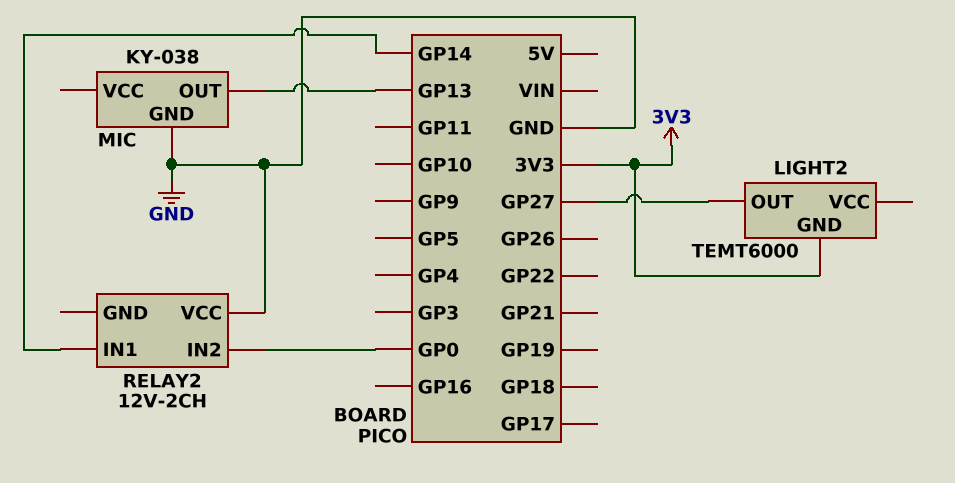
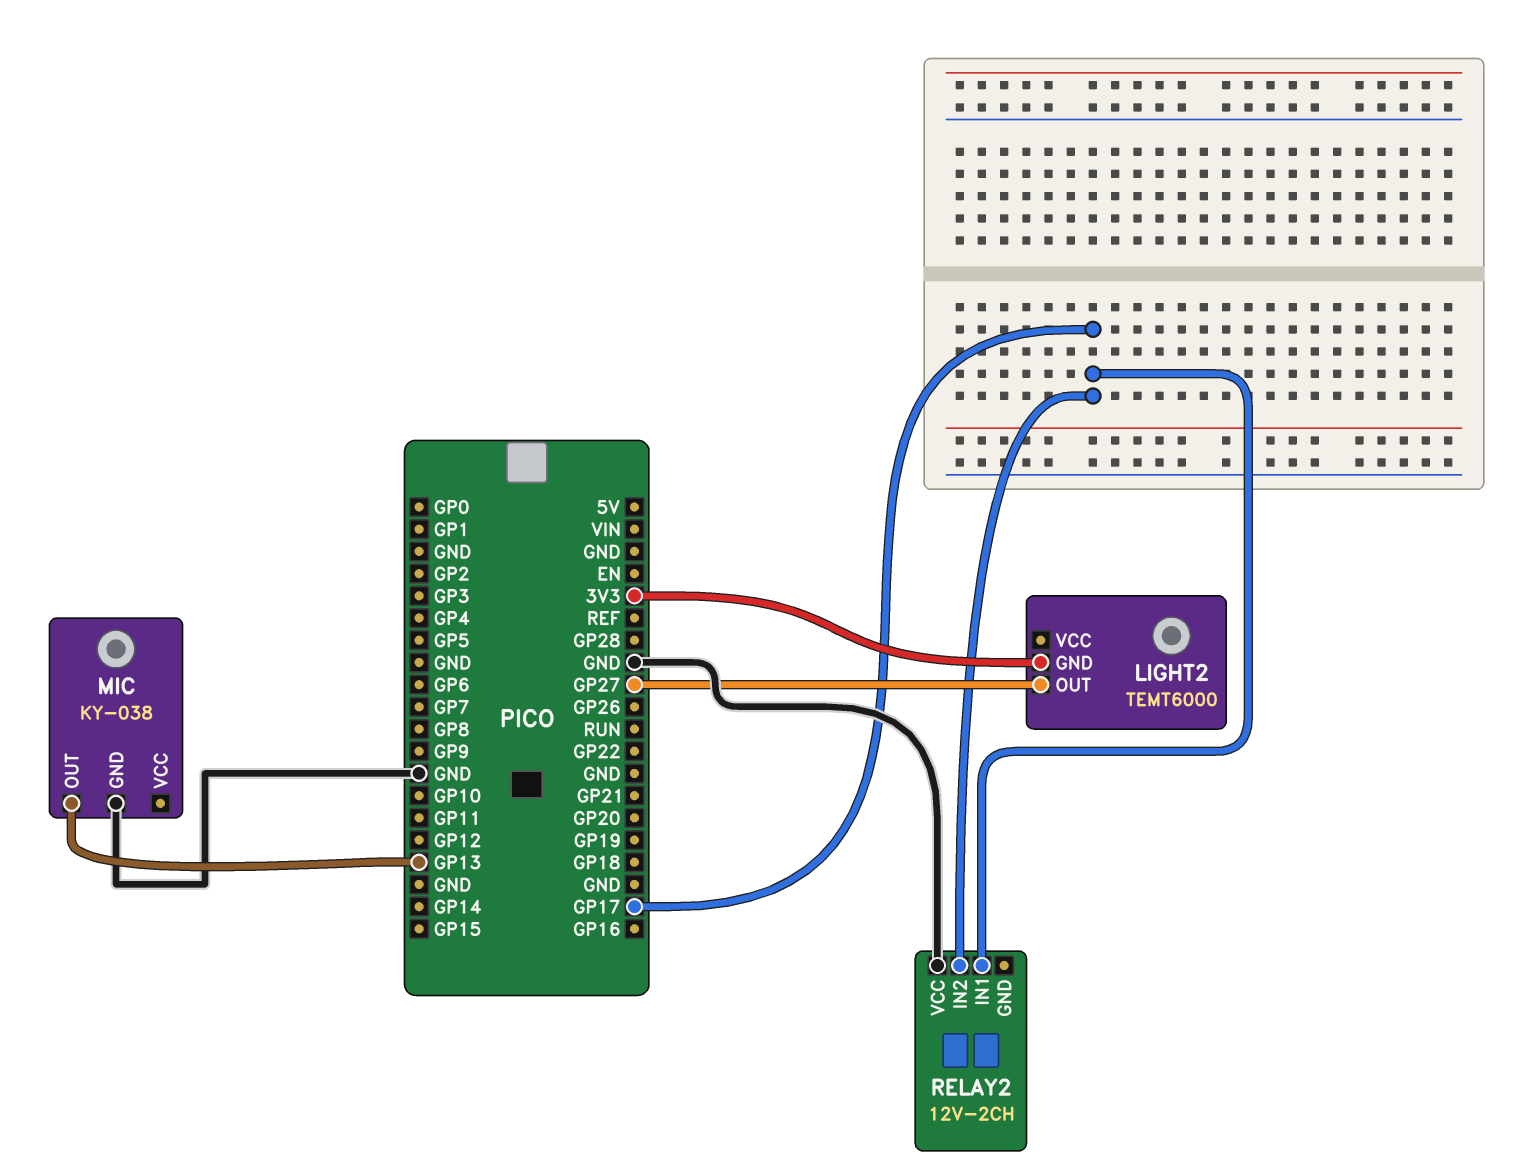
RELAY2 pin IN1: GP14 -> GP17
RELAY2 pin IN2: GP0 -> GP17

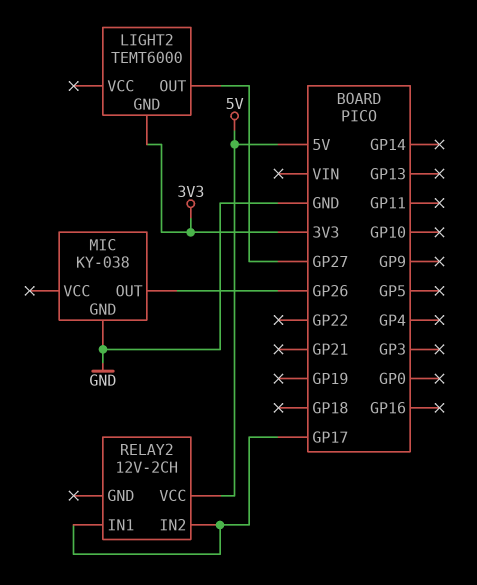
MIC pin OUT: GP13 -> GP26
RELAY2 pin VCC: GND -> 5V

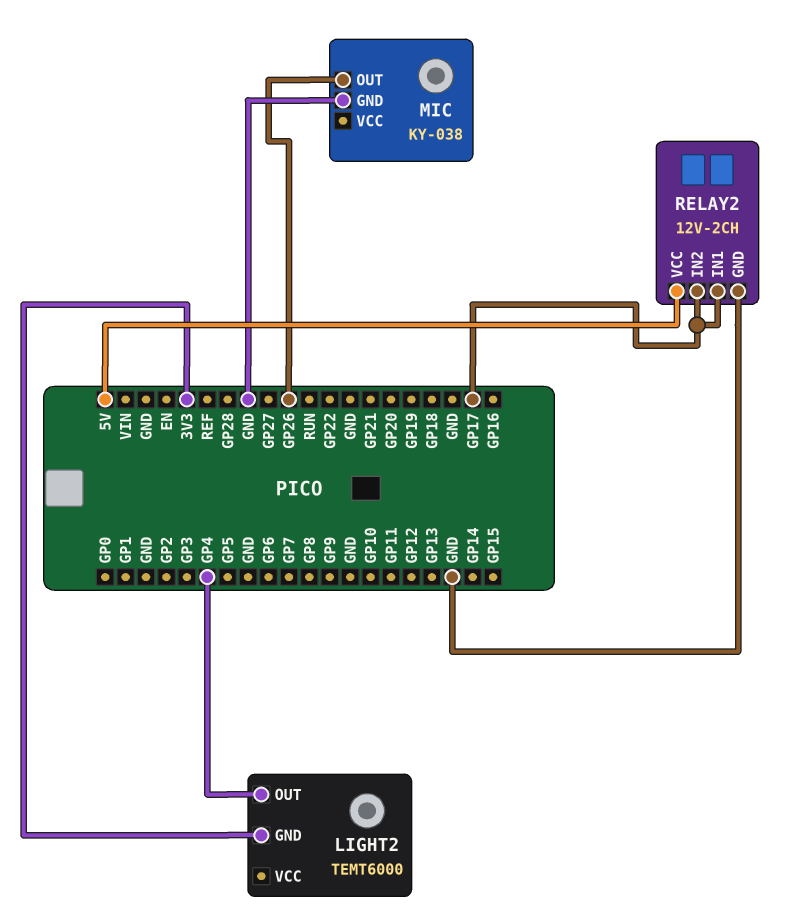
LIGHT2 pin OUT: GP27 -> GP4
RELAY2 pin GND: none -> GND

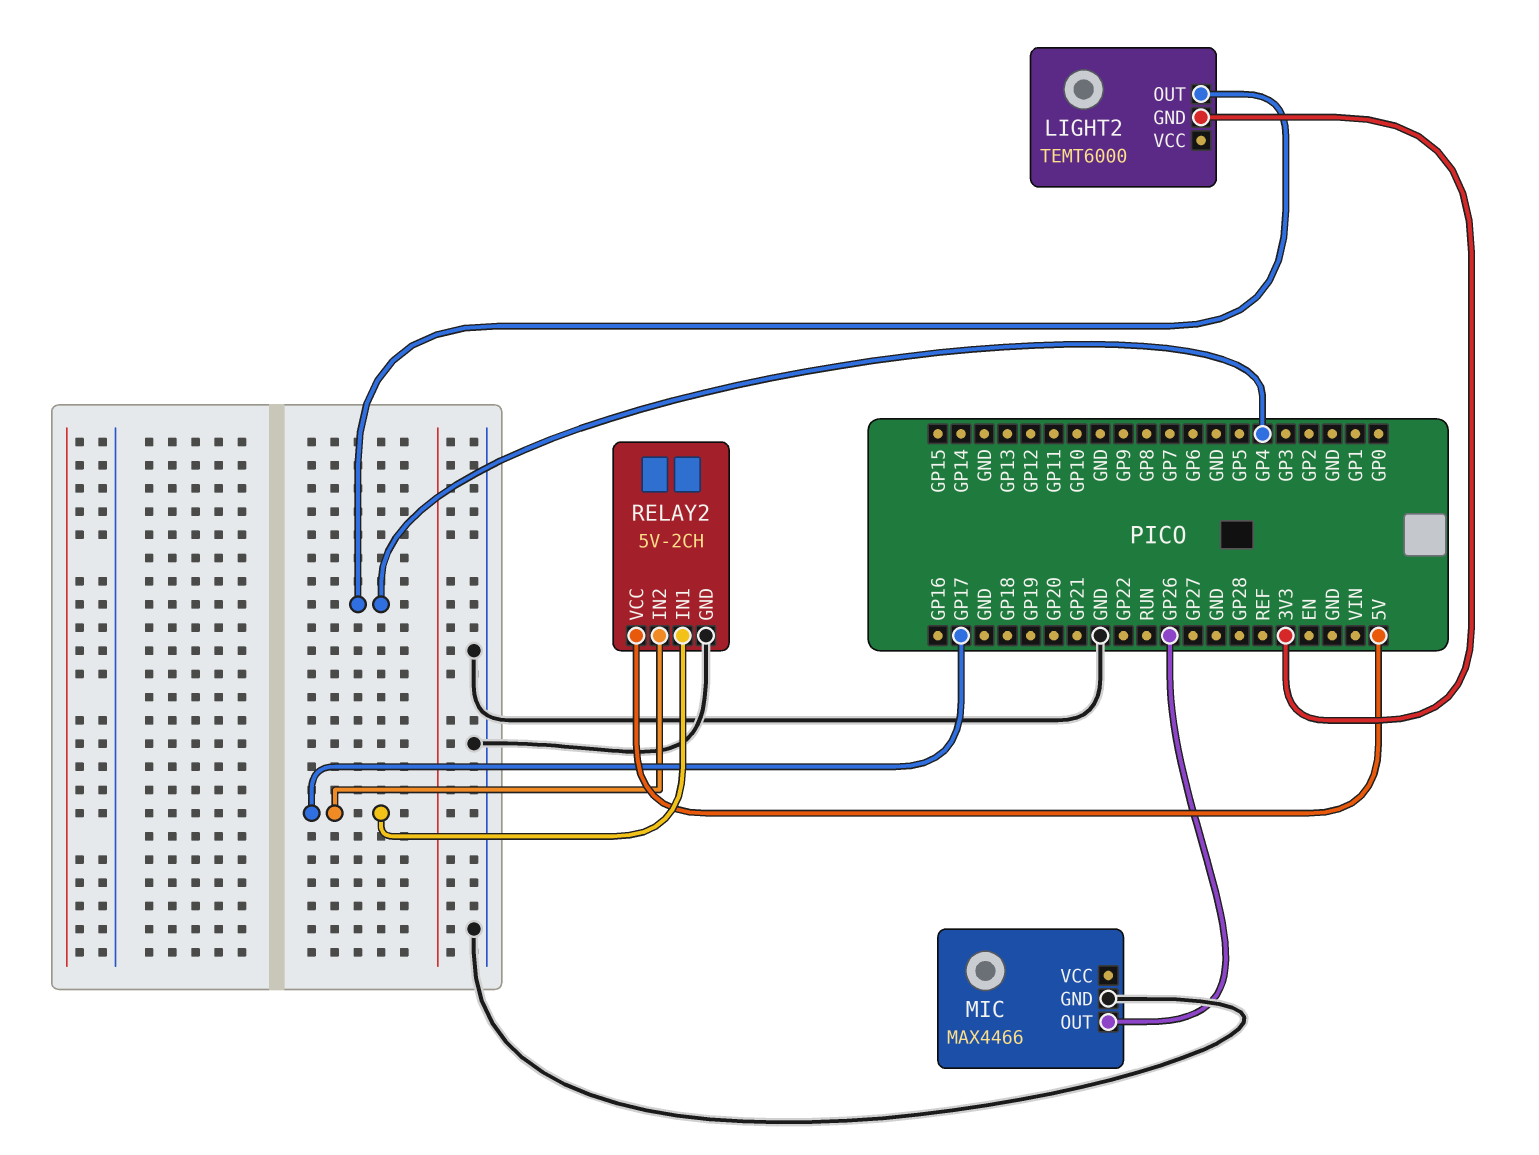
MIC: KY-038 -> MAX4466
RELAY2: 12V-2CH -> 5V-2CH

